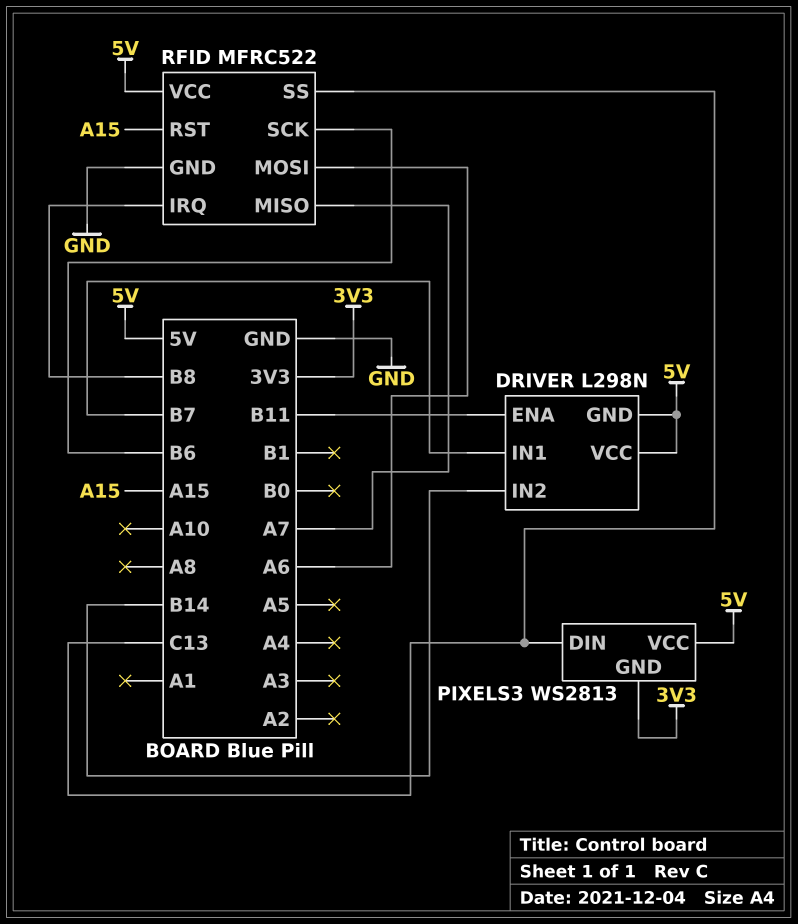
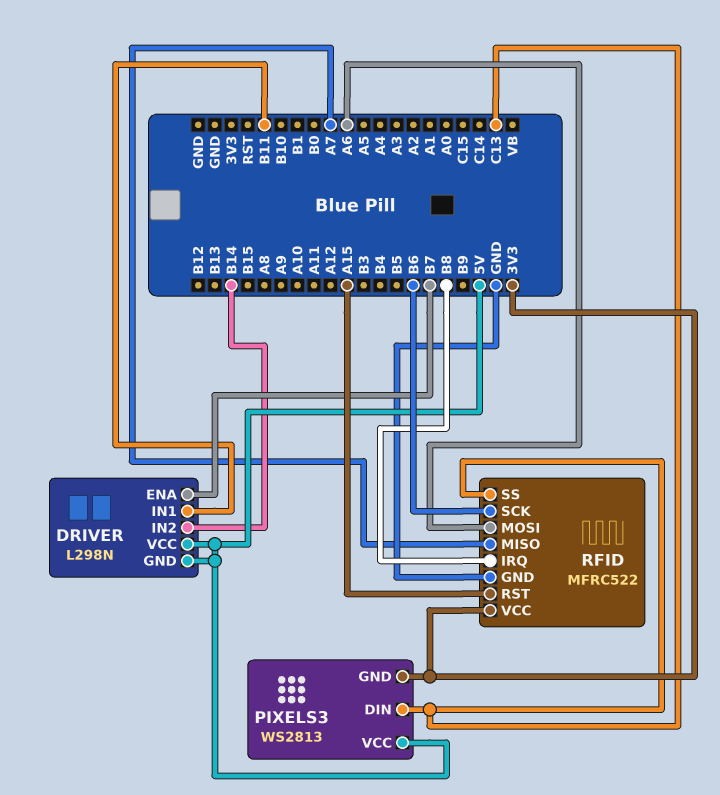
DRIVER pin ENA: B11 -> B7
DRIVER pin IN1: B7 -> B11
RFID pin VCC: 5V -> 3V3

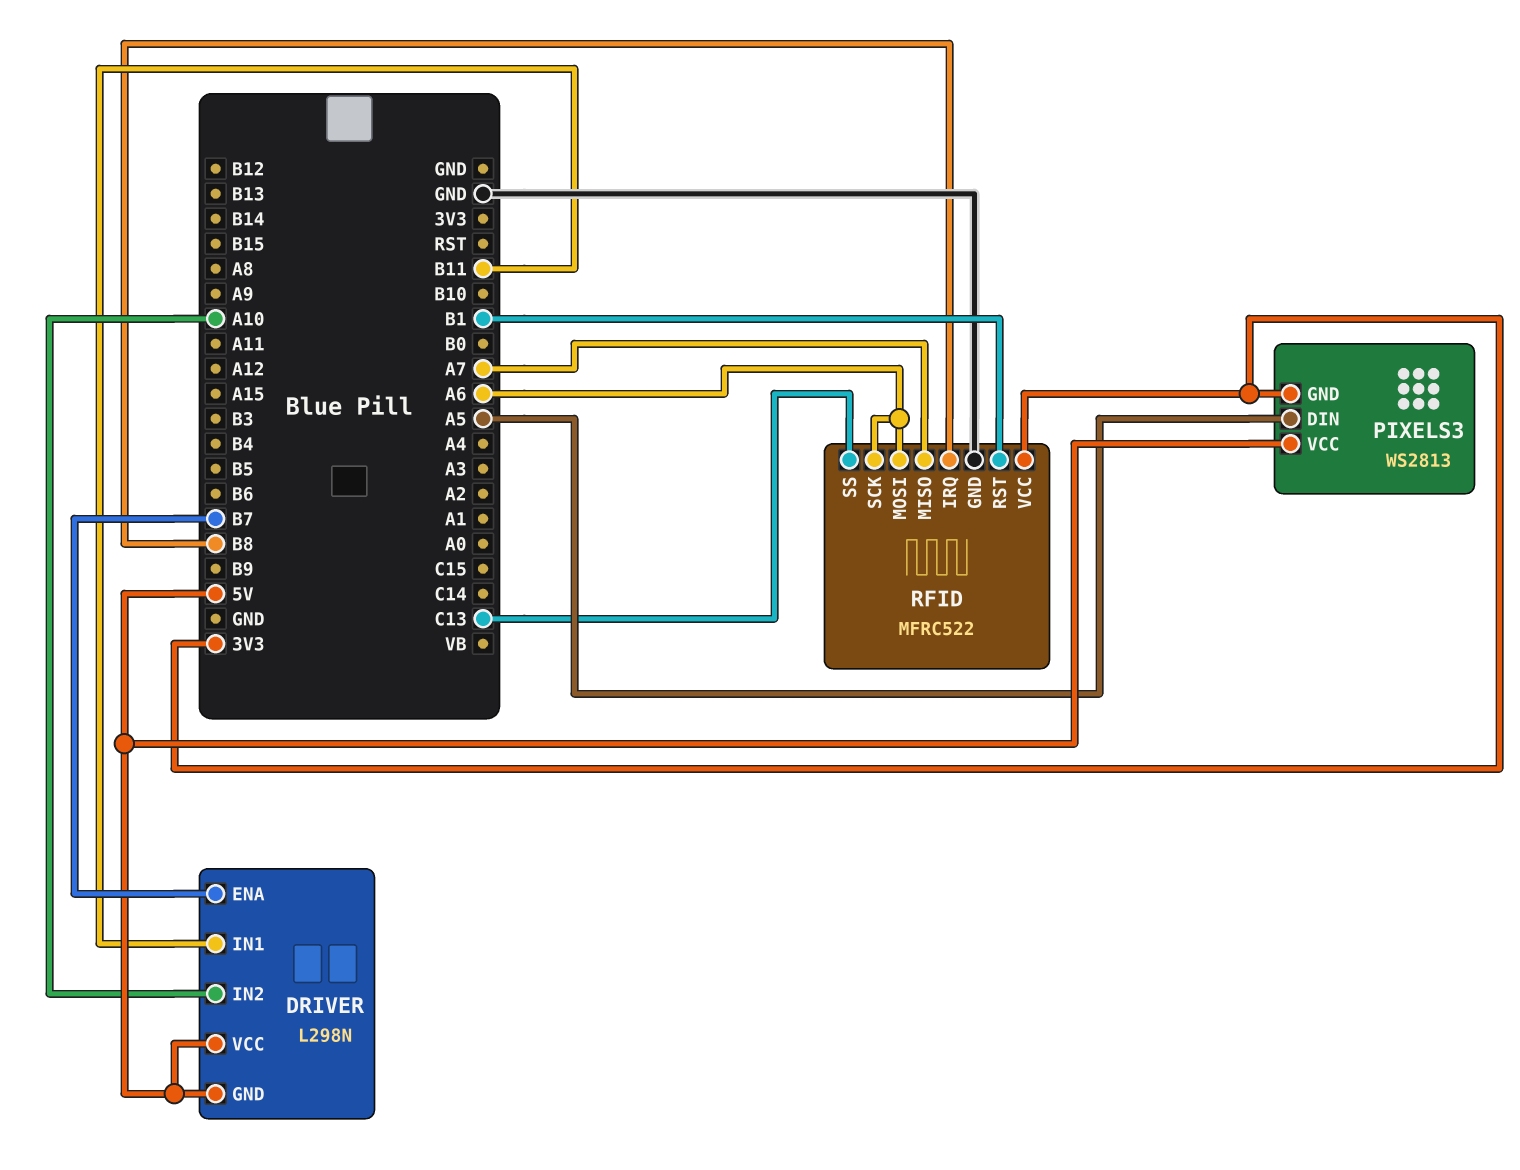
DRIVER pin IN2: B14 -> A10
PIXELS3 pin DIN: C13 -> A5
RFID pin RST: A15 -> B1
RFID pin SCK: B6 -> A6

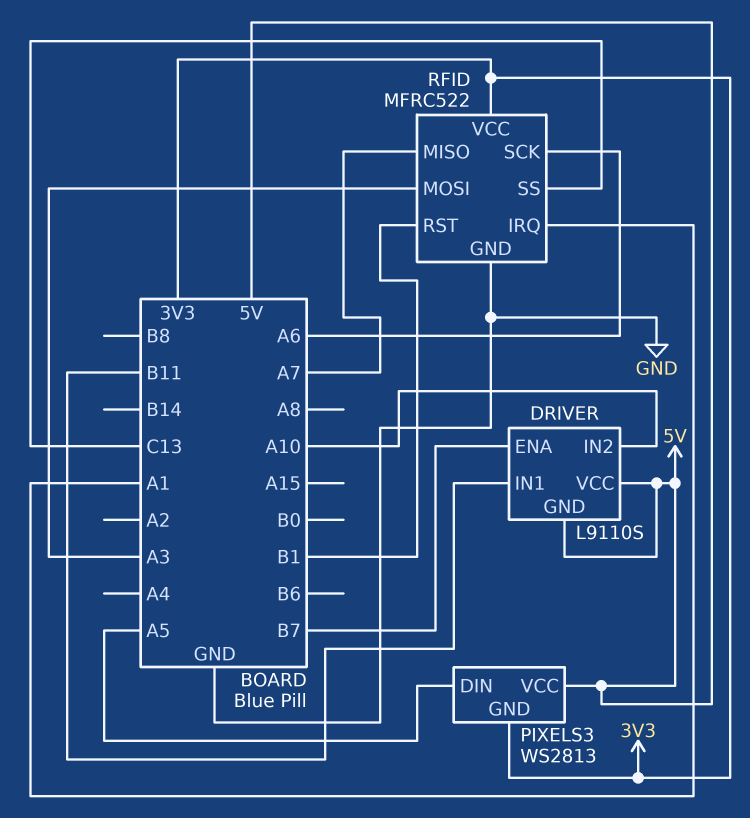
DRIVER: L298N -> L9110S
RFID pin IRQ: B8 -> A1
RFID pin MOSI: A6 -> A3

